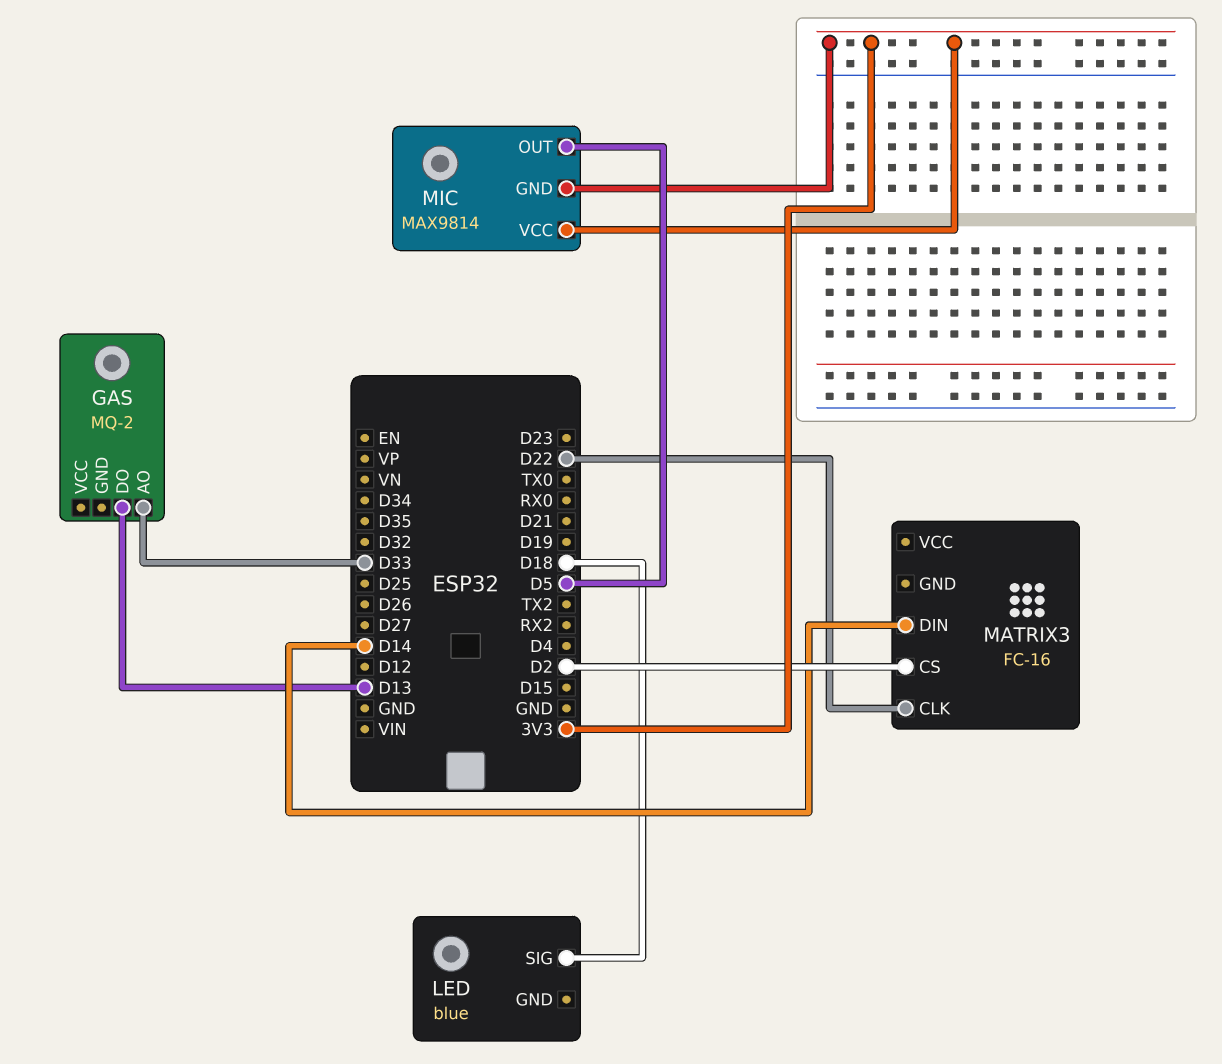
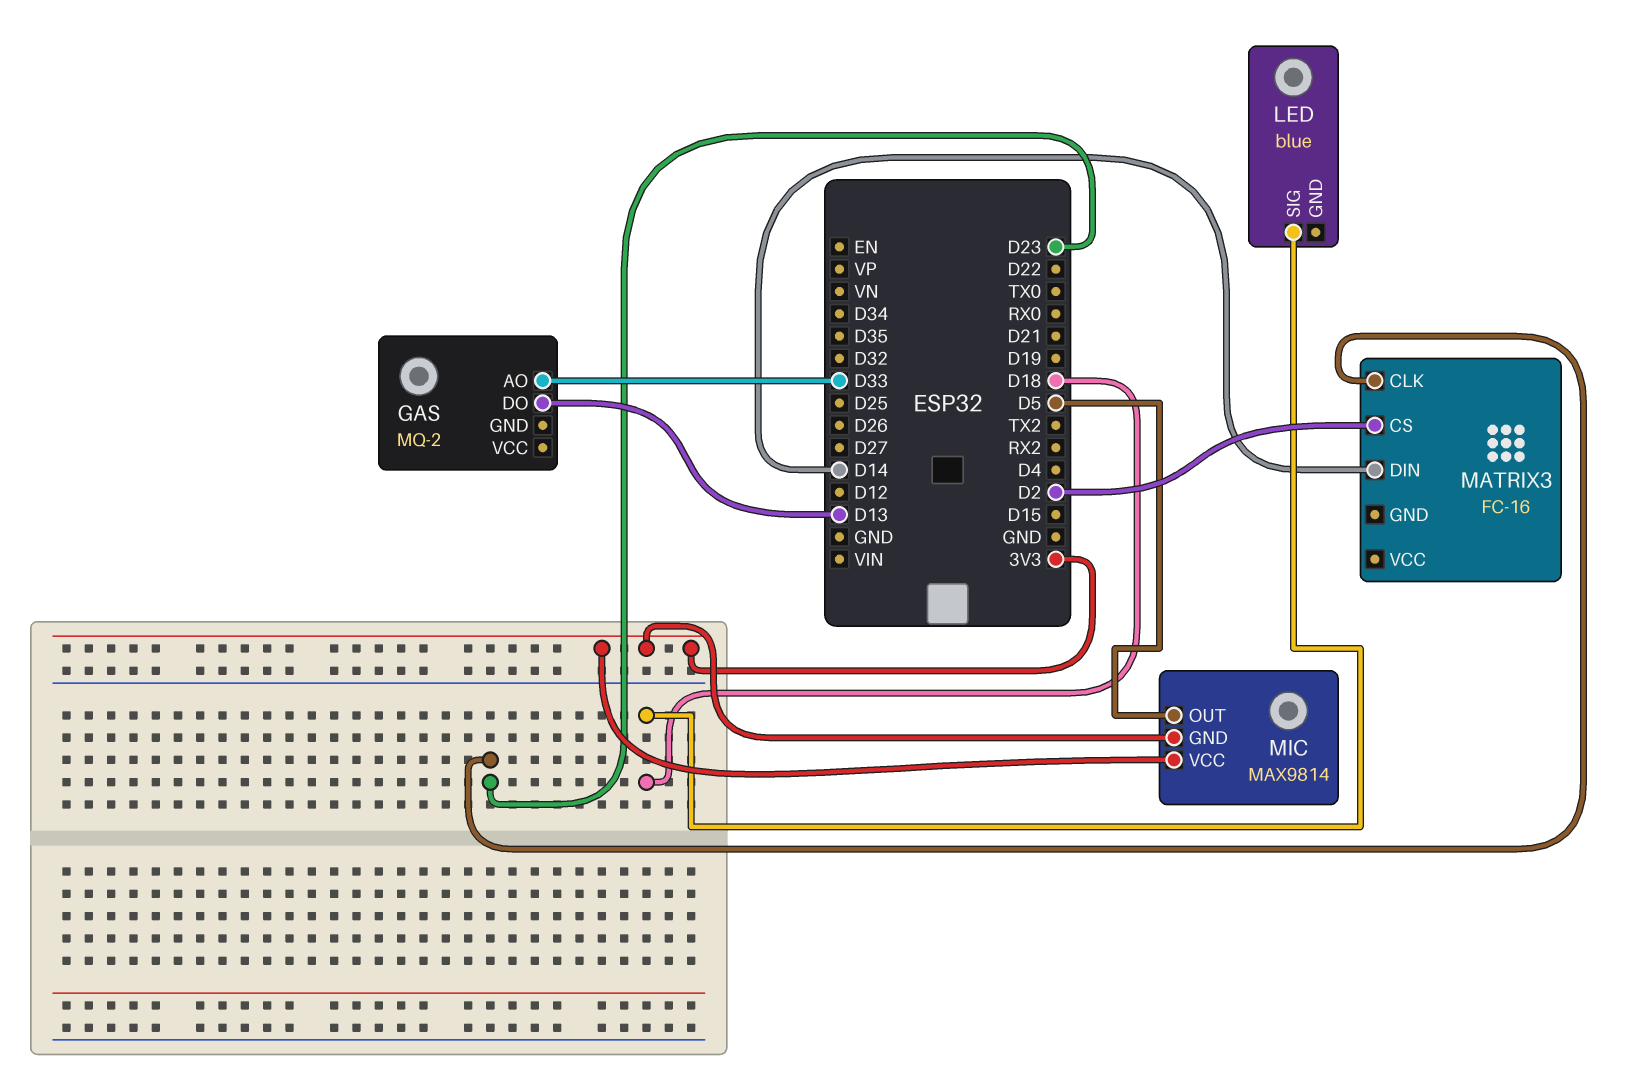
MATRIX3 pin CLK: D22 -> D23

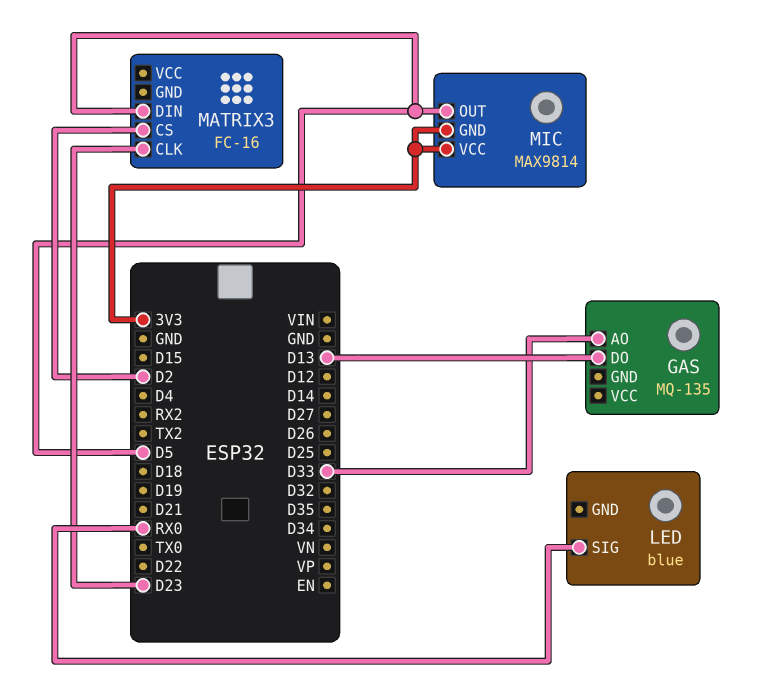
GAS: MQ-2 -> MQ-135
LED pin SIG: D18 -> RX0
MATRIX3 pin DIN: D14 -> D5

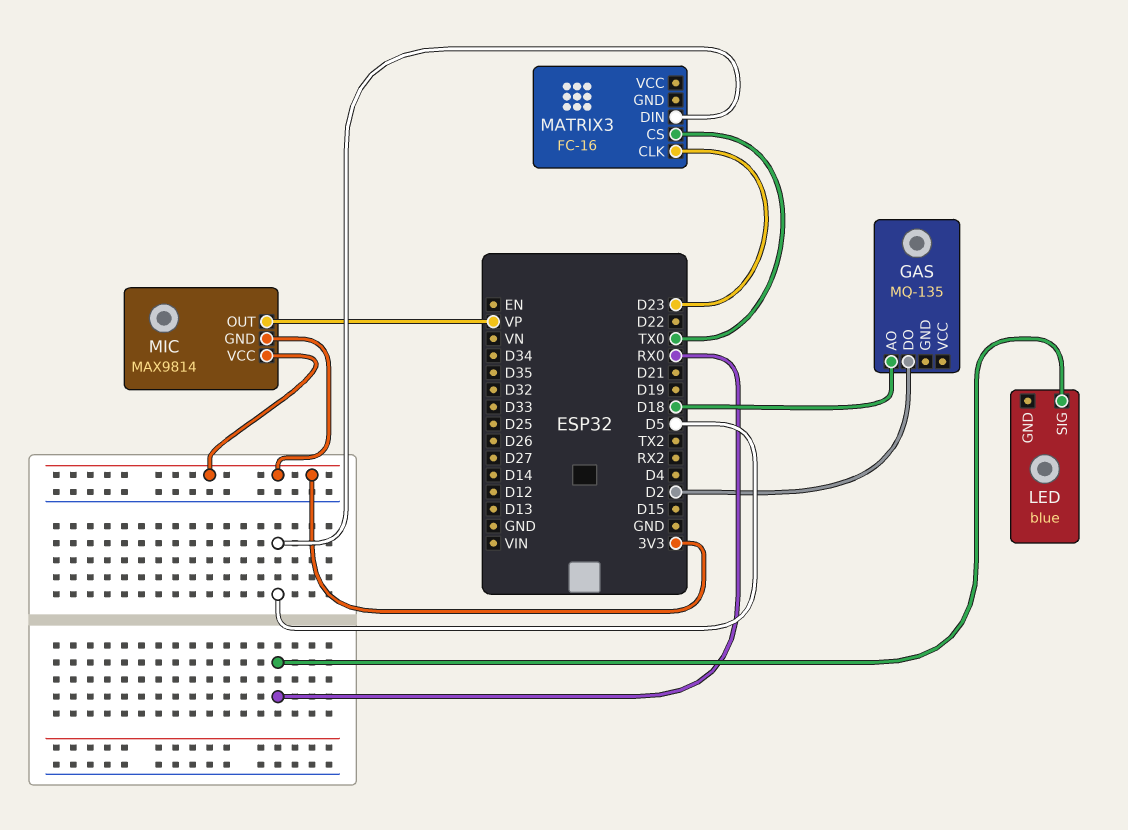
GAS pin AO: D33 -> D18
GAS pin DO: D13 -> D2
MATRIX3 pin CS: D2 -> TX0
MIC pin OUT: D5 -> VP

